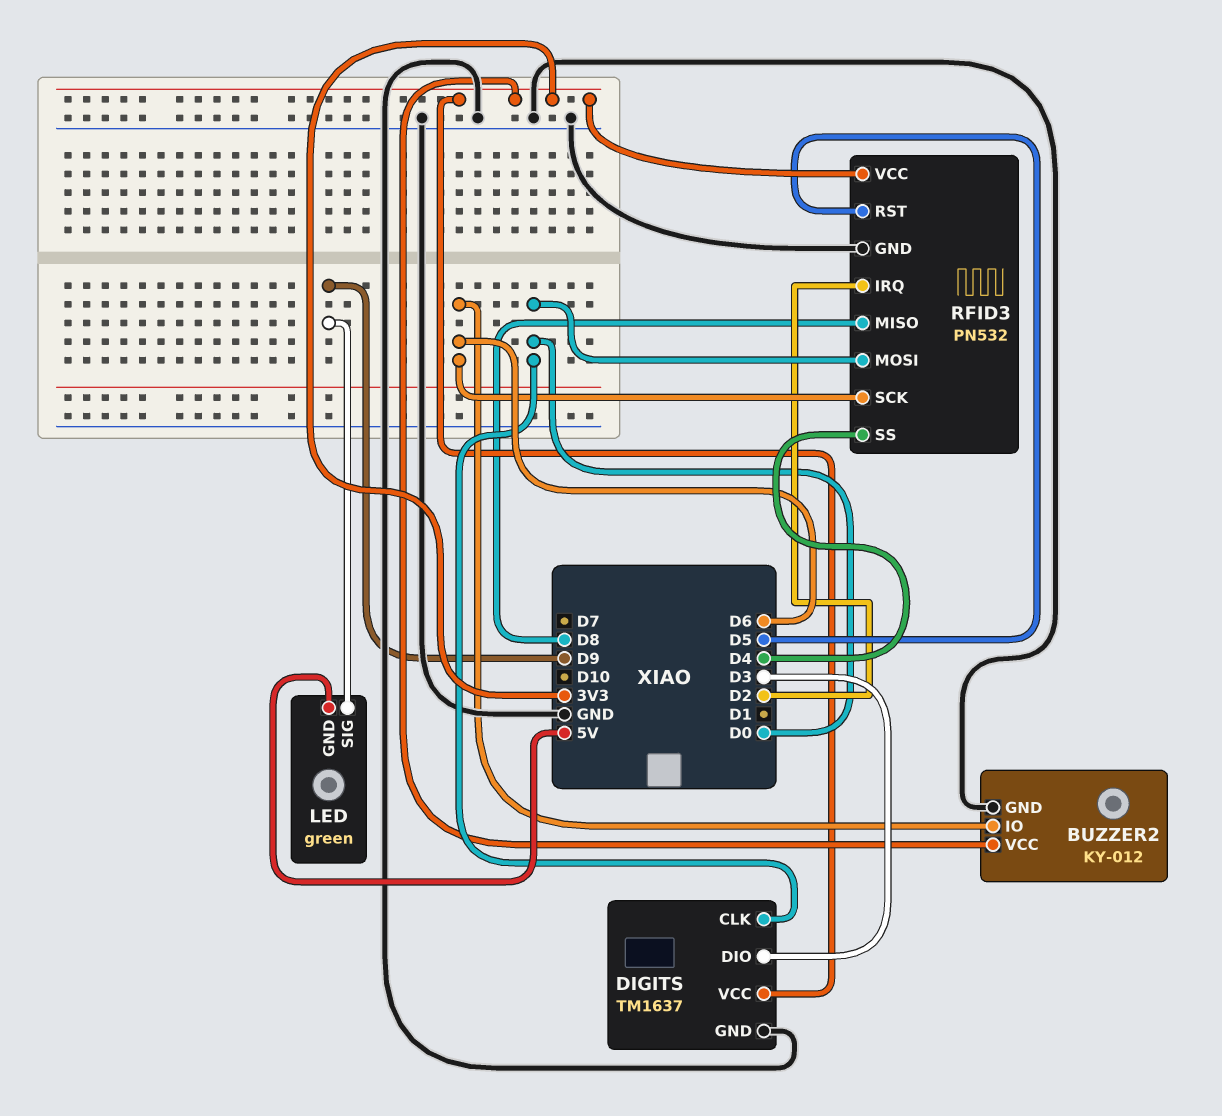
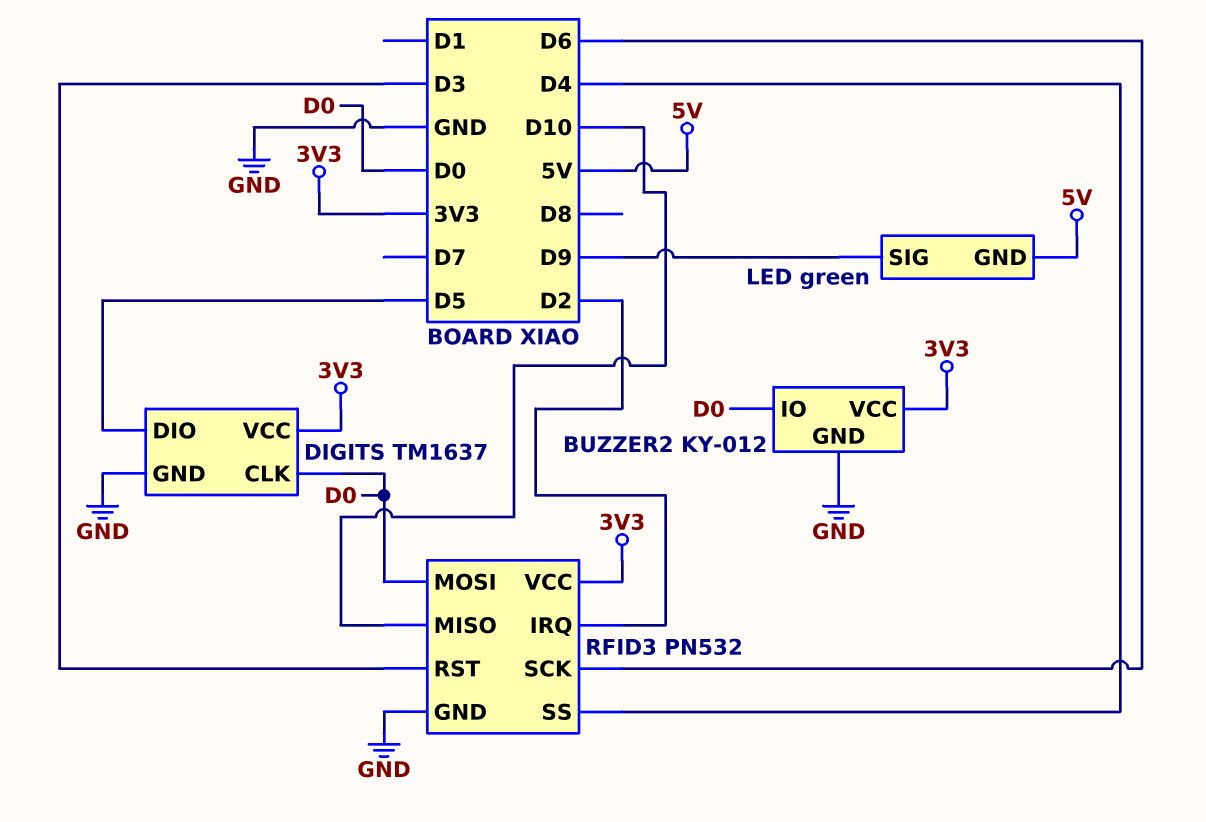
BUZZER2 pin IO: D6 -> D0
DIGITS pin DIO: D3 -> D5
RFID3 pin MISO: D8 -> D10
RFID3 pin RST: D5 -> D3

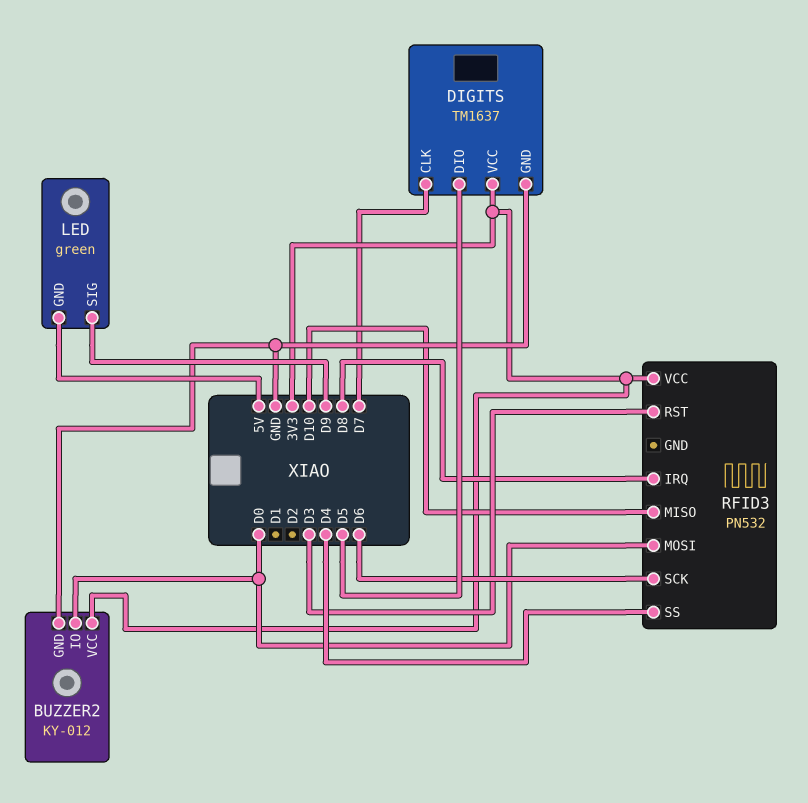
DIGITS pin CLK: D0 -> D7
RFID3 pin GND: GND -> none
RFID3 pin IRQ: D2 -> D8

